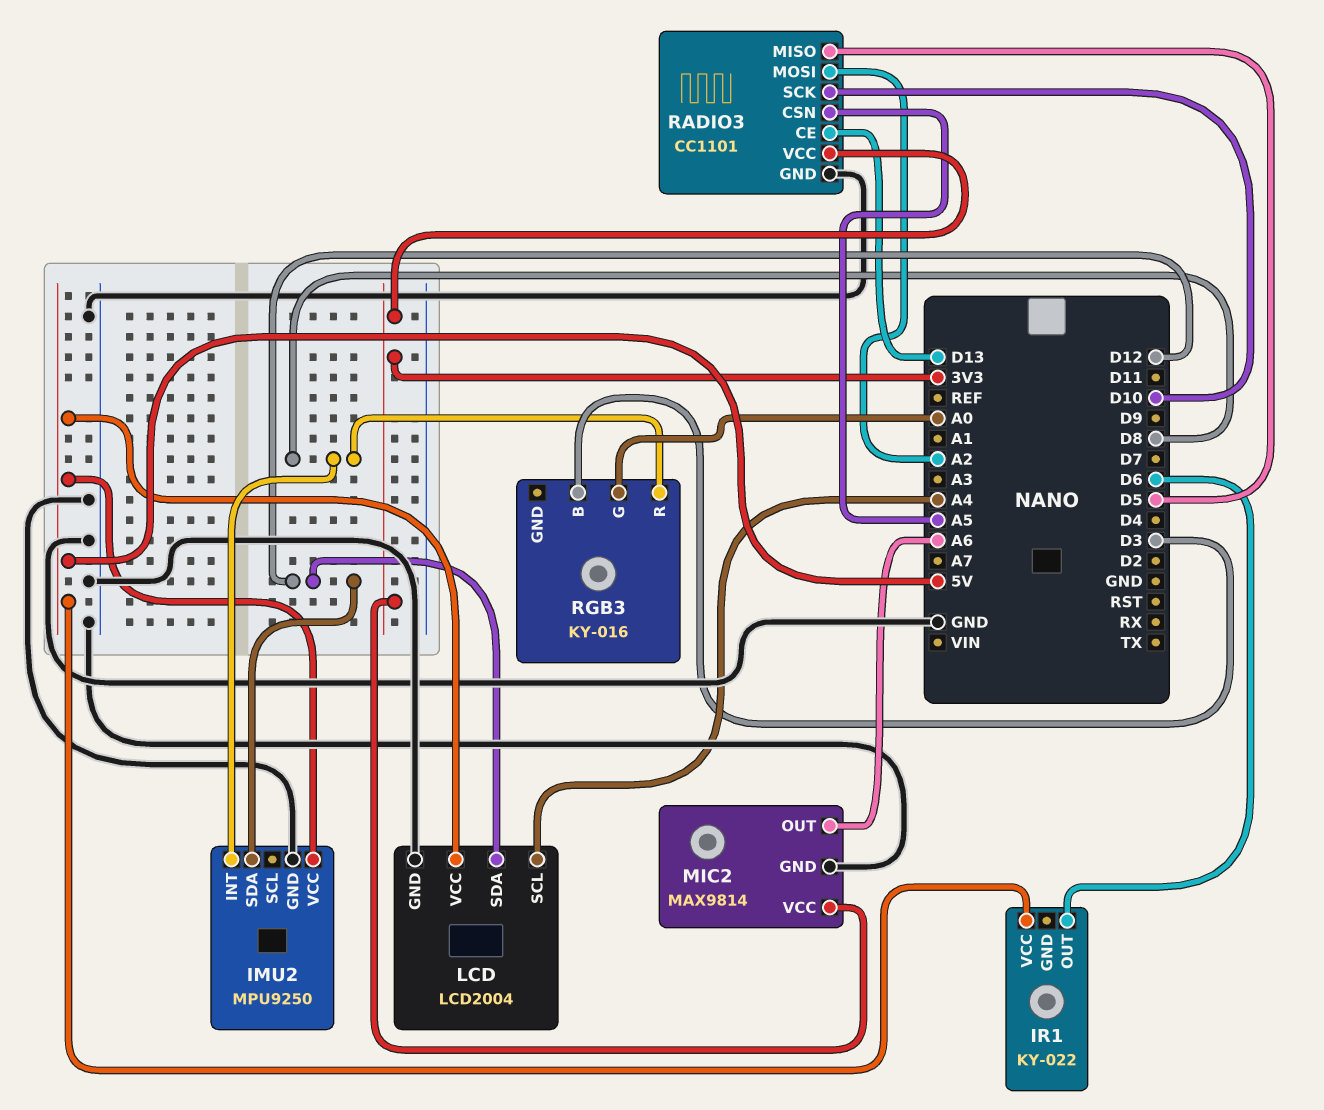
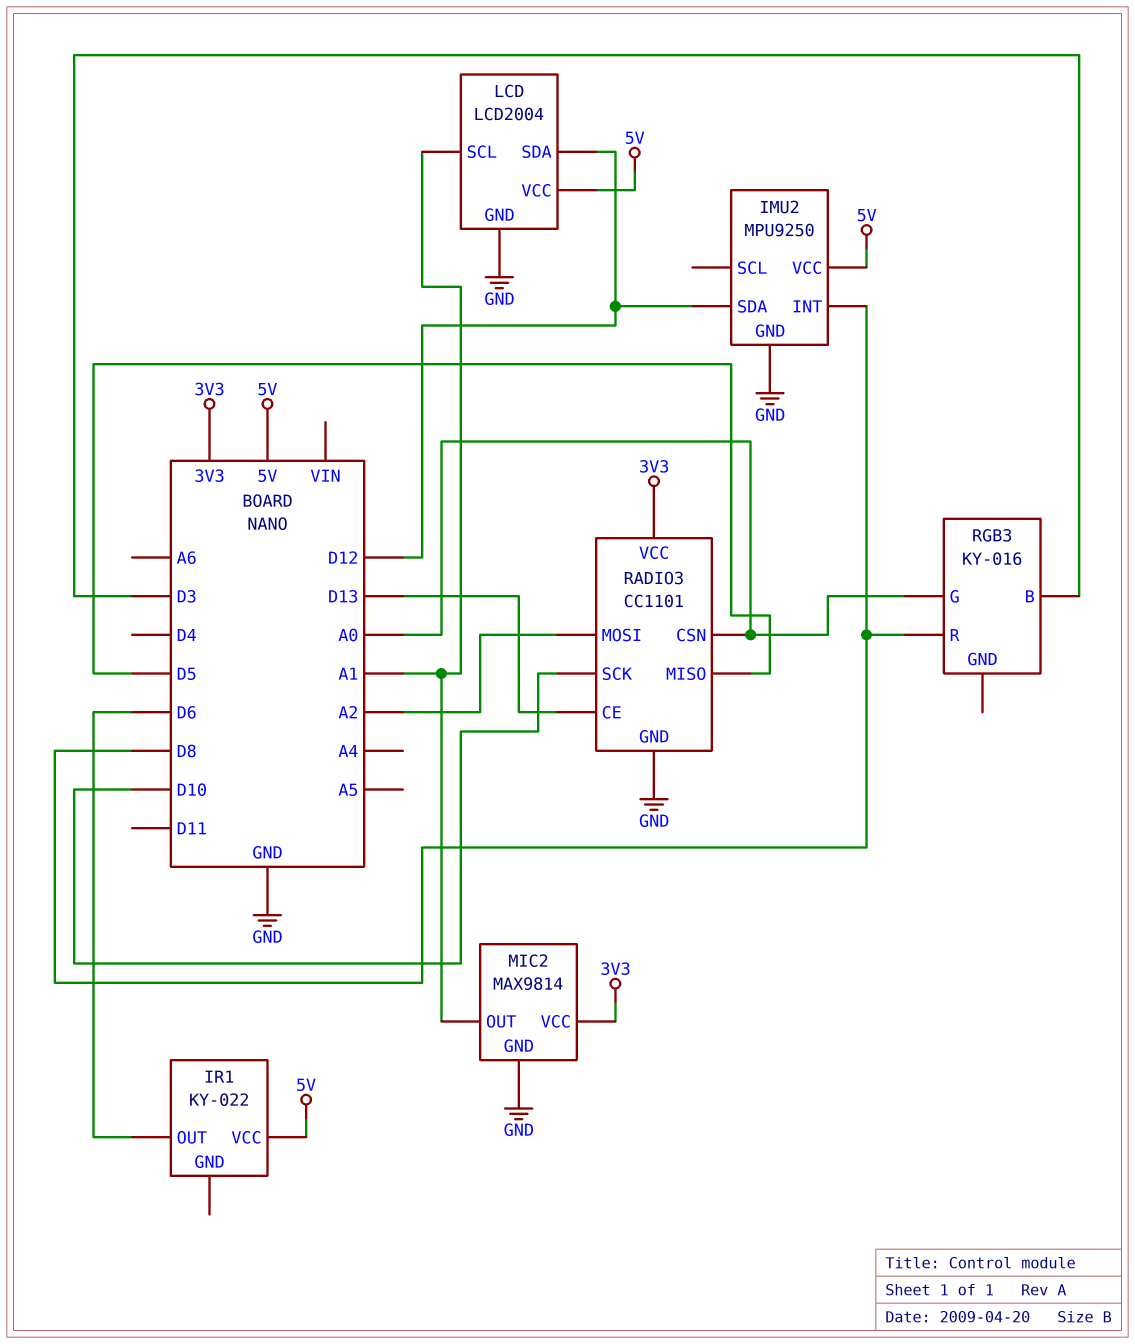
LCD pin SCL: A4 -> A1
MIC2 pin OUT: A6 -> A1
RADIO3 pin CSN: A5 -> A0

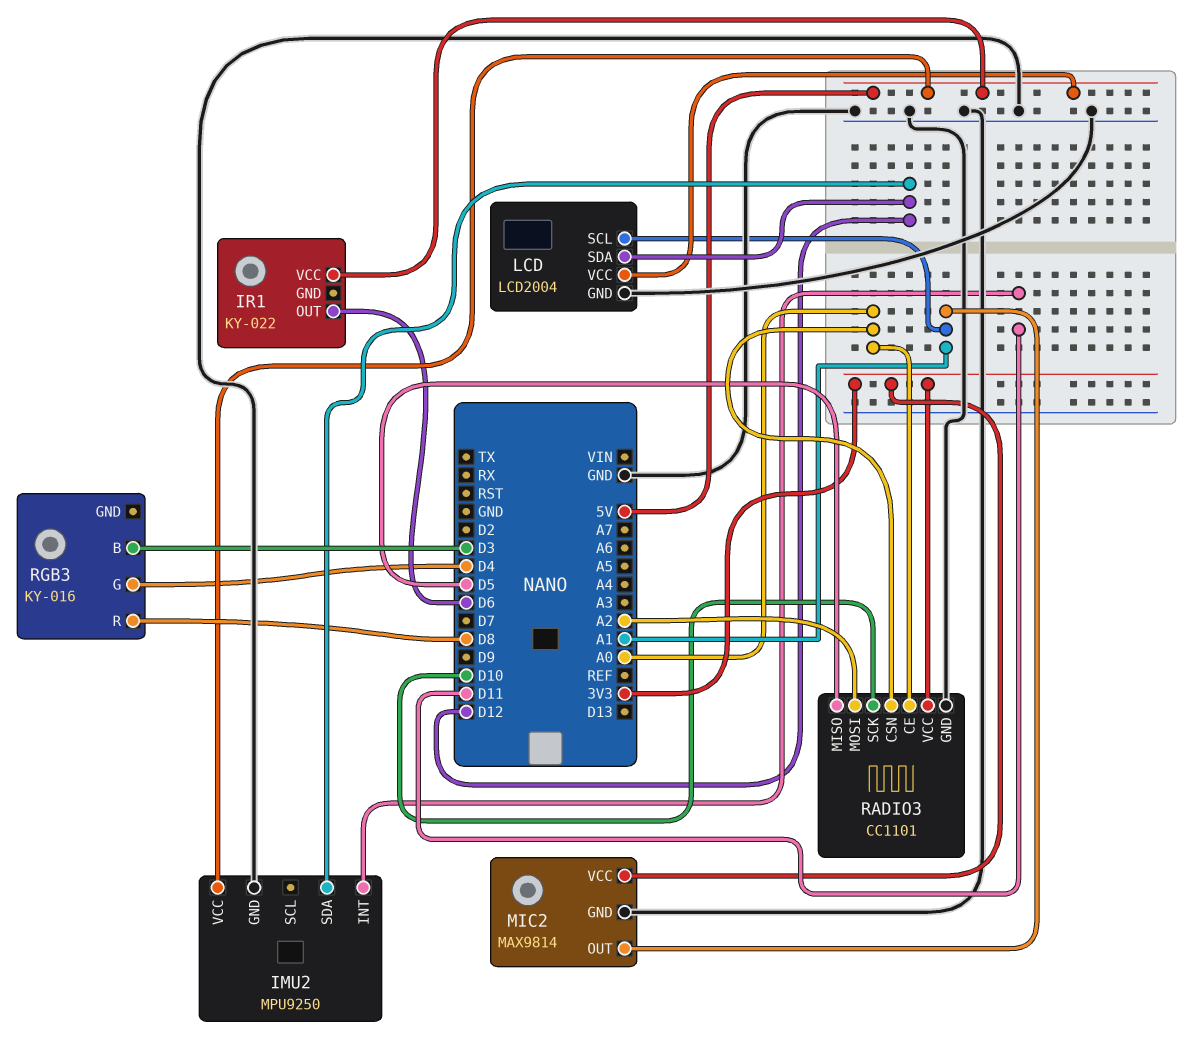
IMU2 pin INT: D8 -> D11
RADIO3 pin CE: D13 -> A0
RGB3 pin G: A0 -> D4

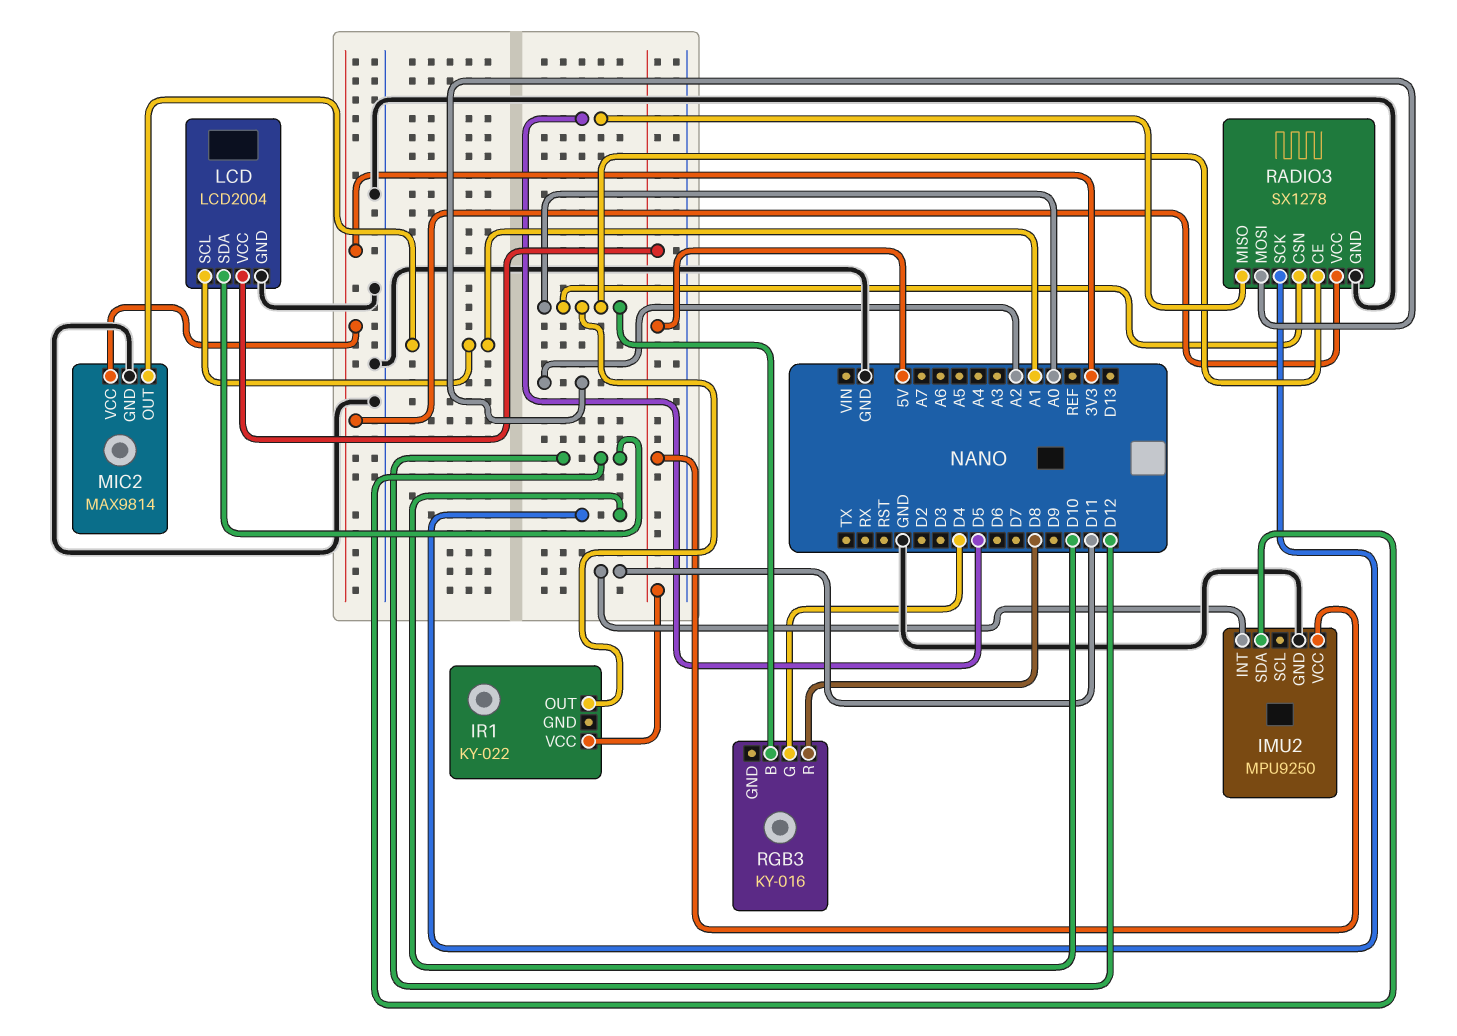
IR1 pin OUT: D6 -> A0
RADIO3: CC1101 -> SX1278
RGB3 pin B: D3 -> A0

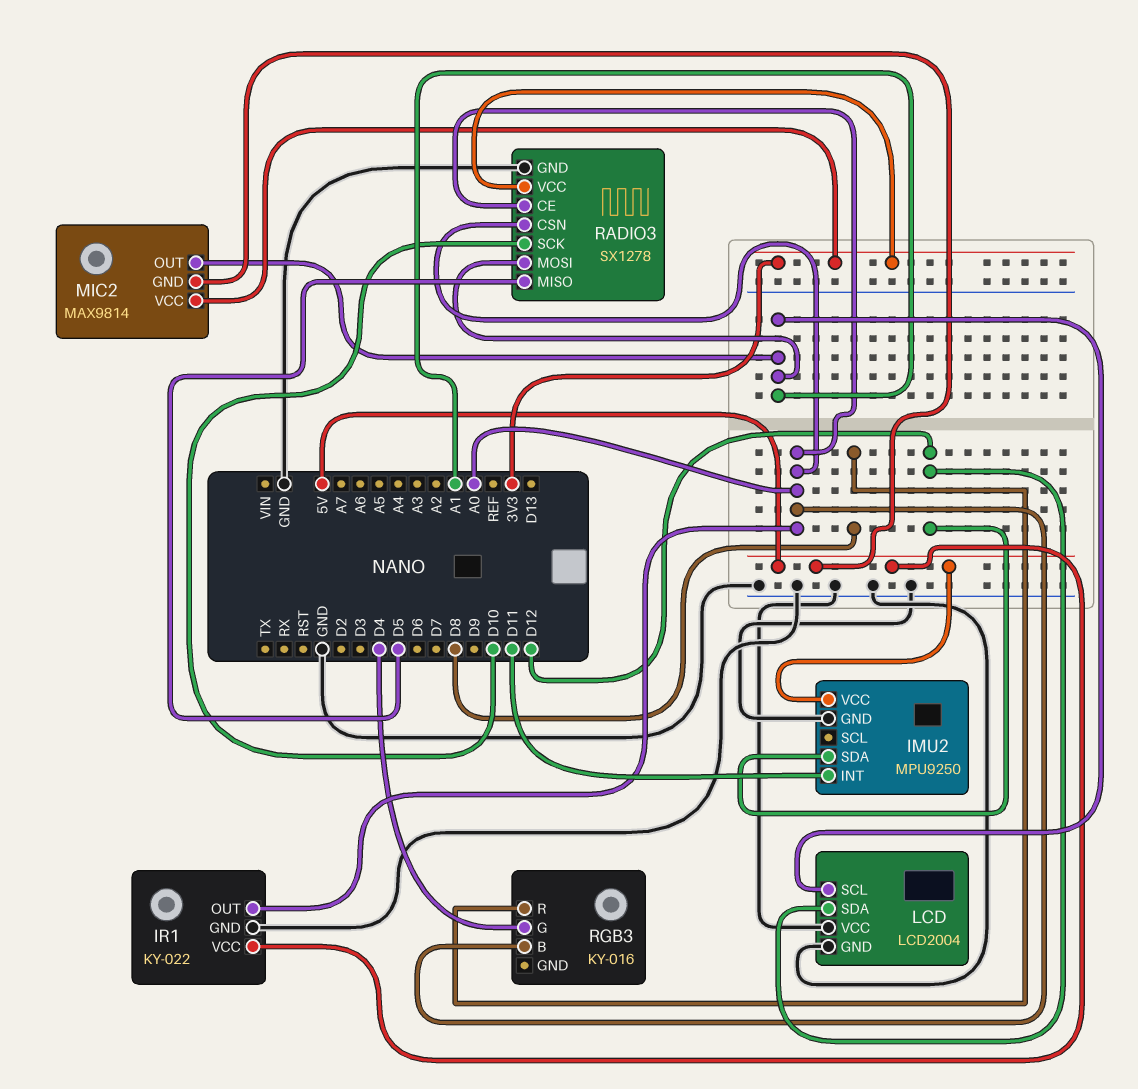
IR1 pin GND: none -> GND
LCD pin VCC: 5V -> GND
MIC2 pin GND: GND -> 5V
RADIO3 pin MOSI: A2 -> A1

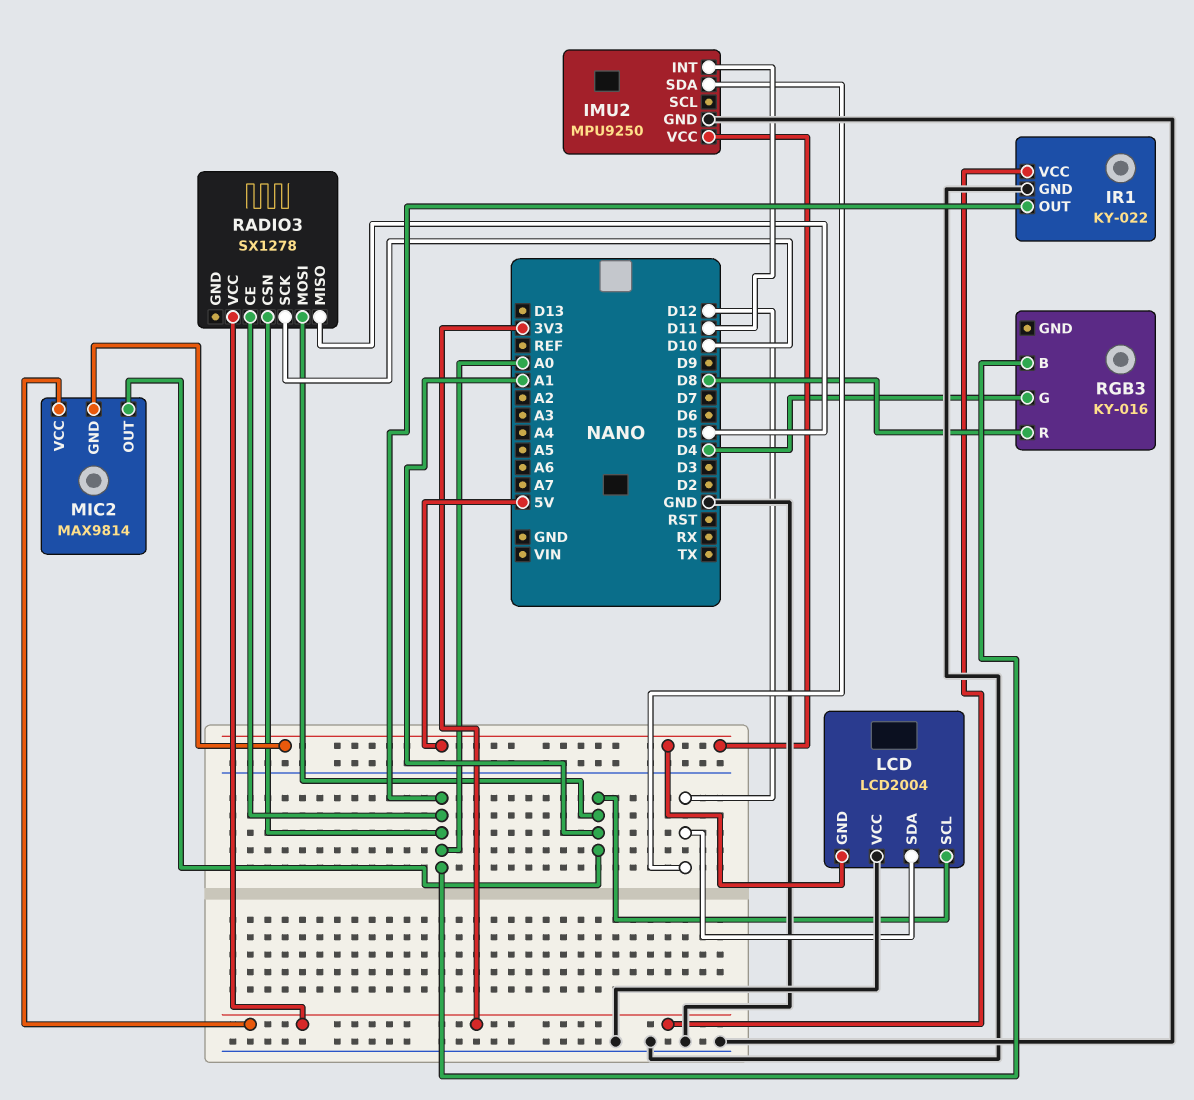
IR1 pin VCC: 5V -> 3V3
LCD pin GND: GND -> 5V
RADIO3 pin GND: GND -> none

